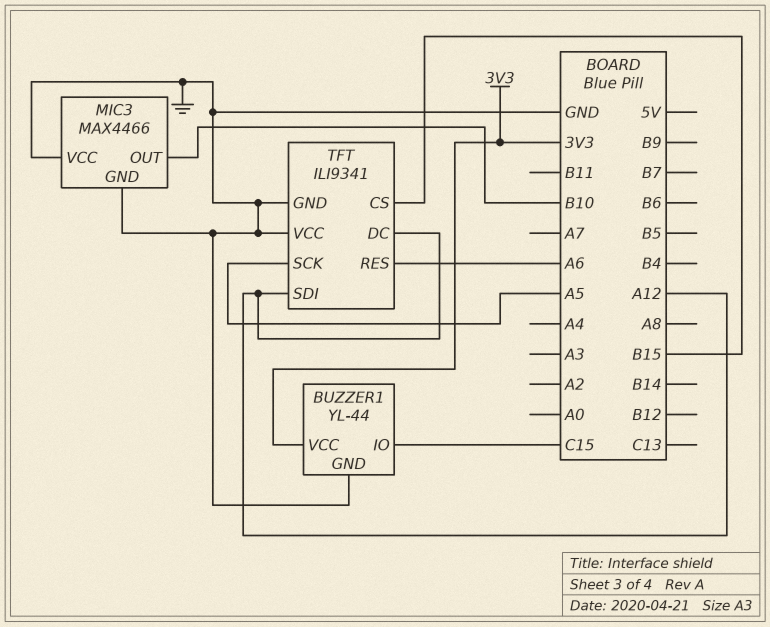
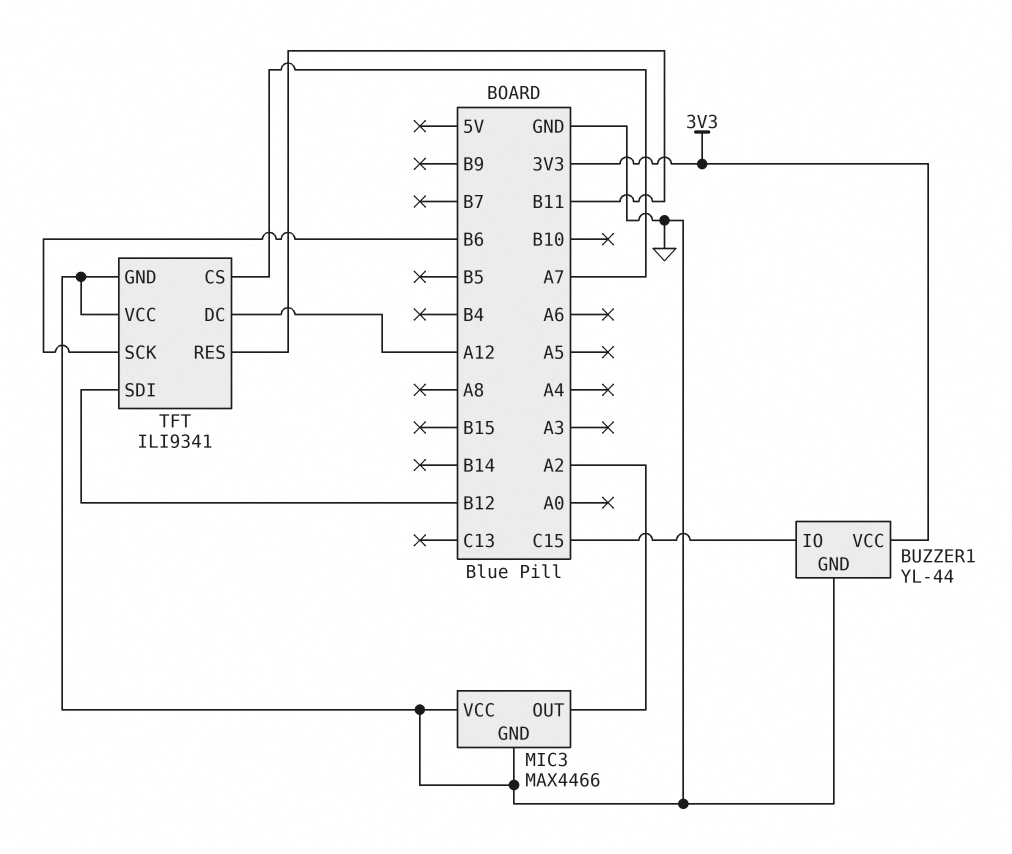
MIC3 pin OUT: B10 -> A2
TFT pin CS: B15 -> A7
TFT pin RES: A6 -> B11
TFT pin SCK: A5 -> B6
TFT pin SDI: A12 -> B12

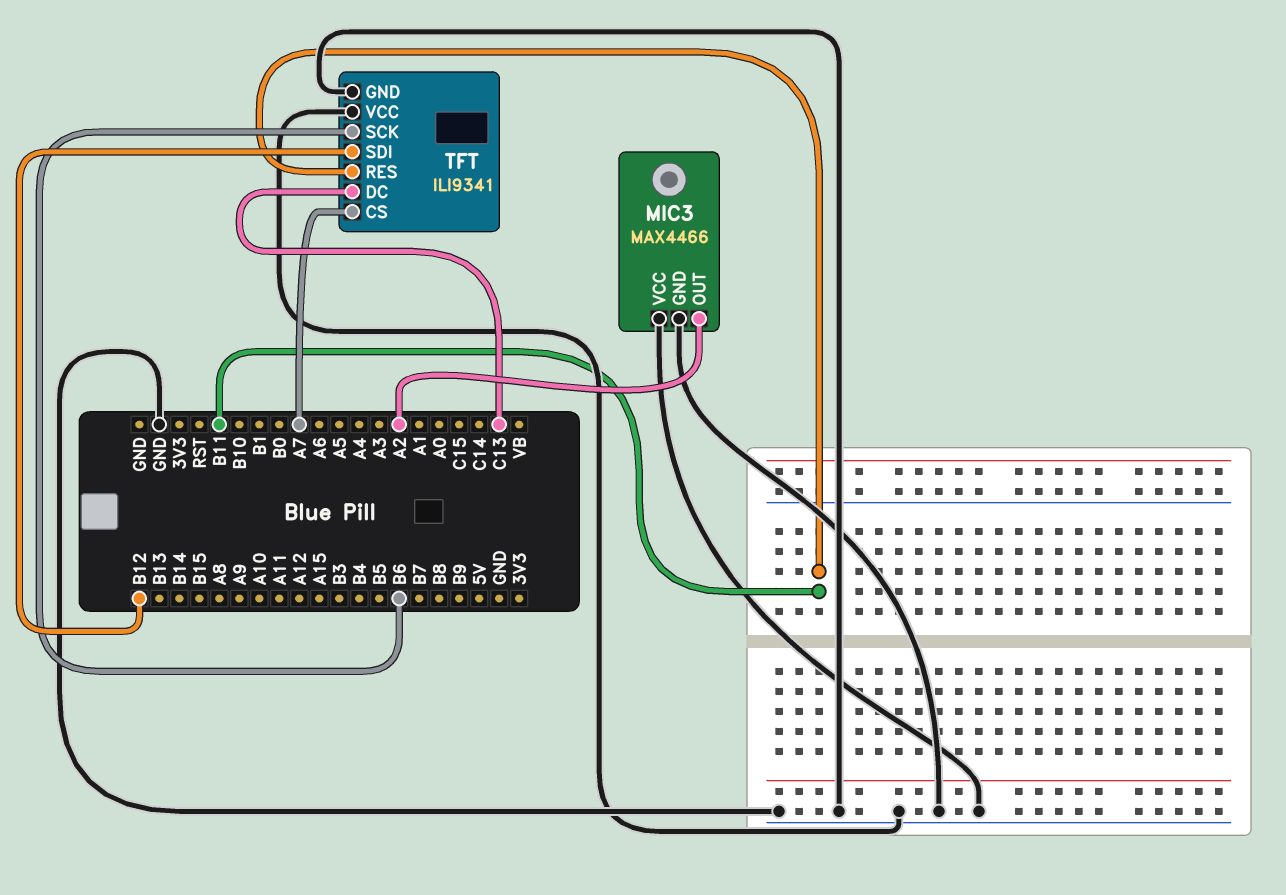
BUZZER1: YL-44 -> none
BUZZER1 pin GND: GND -> none
BUZZER1 pin IO: C15 -> none
BUZZER1 pin VCC: 3V3 -> none
TFT pin DC: A12 -> C13

